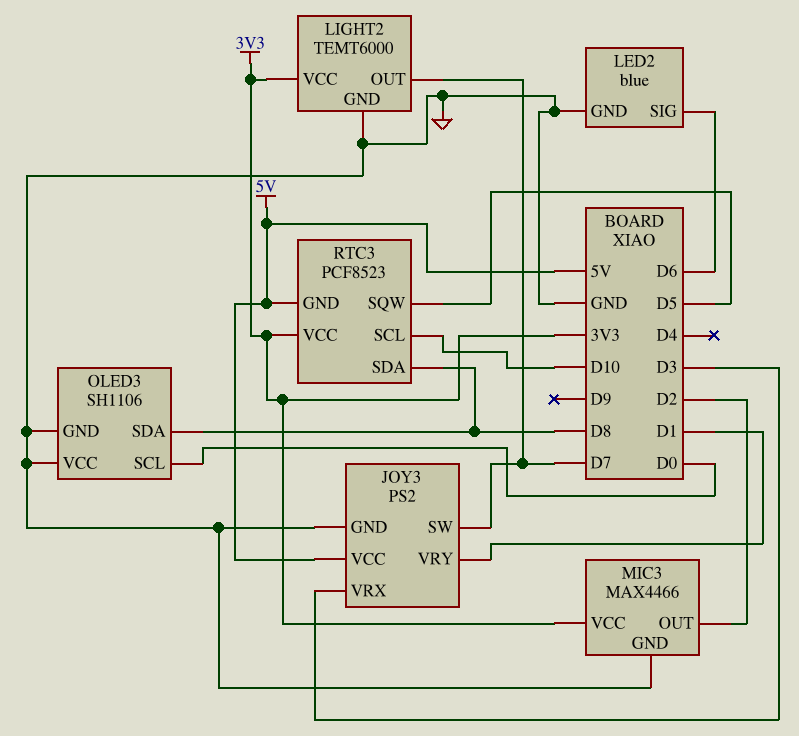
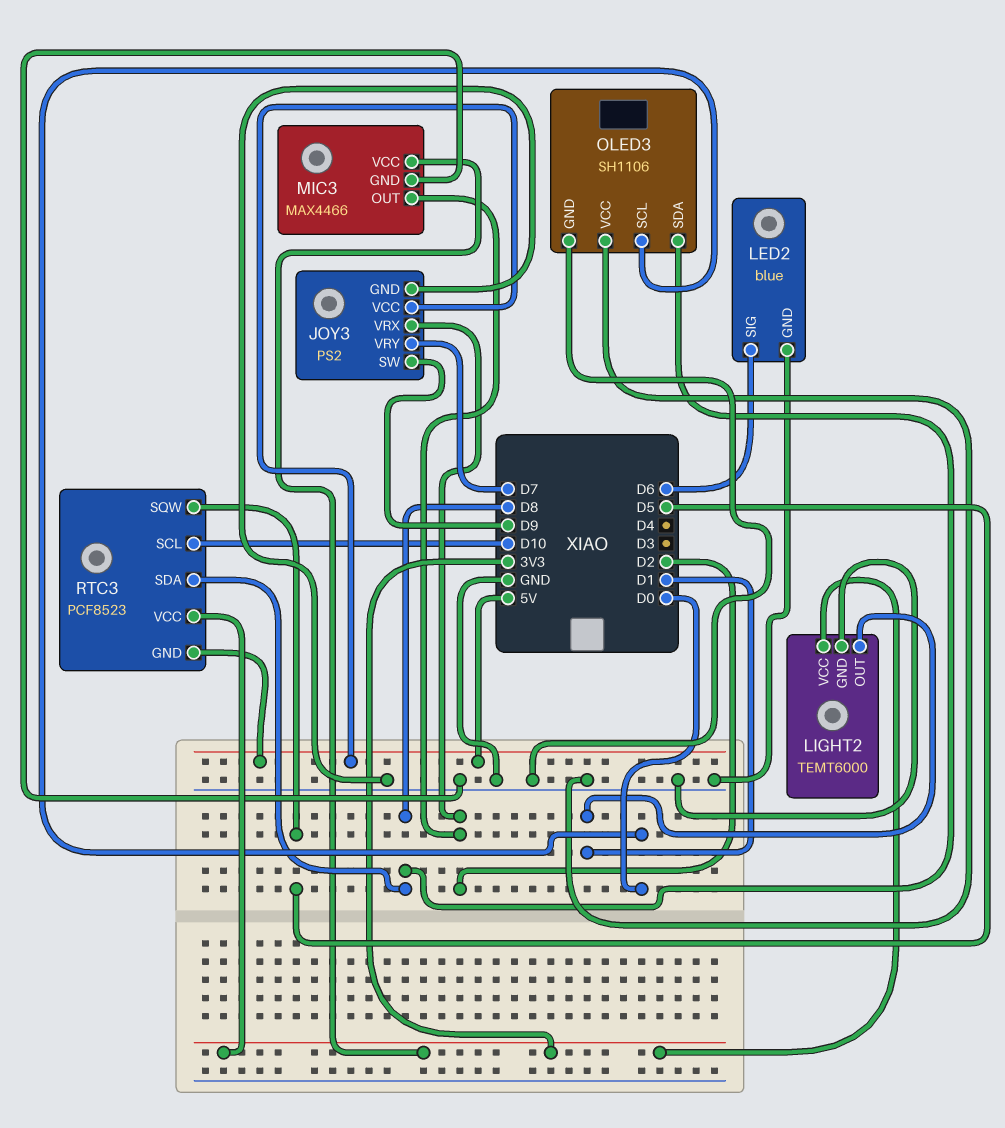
JOY3 pin SW: D7 -> D9
JOY3 pin VRX: D3 -> D2
JOY3 pin VRY: D1 -> D7
LIGHT2 pin OUT: D7 -> D1

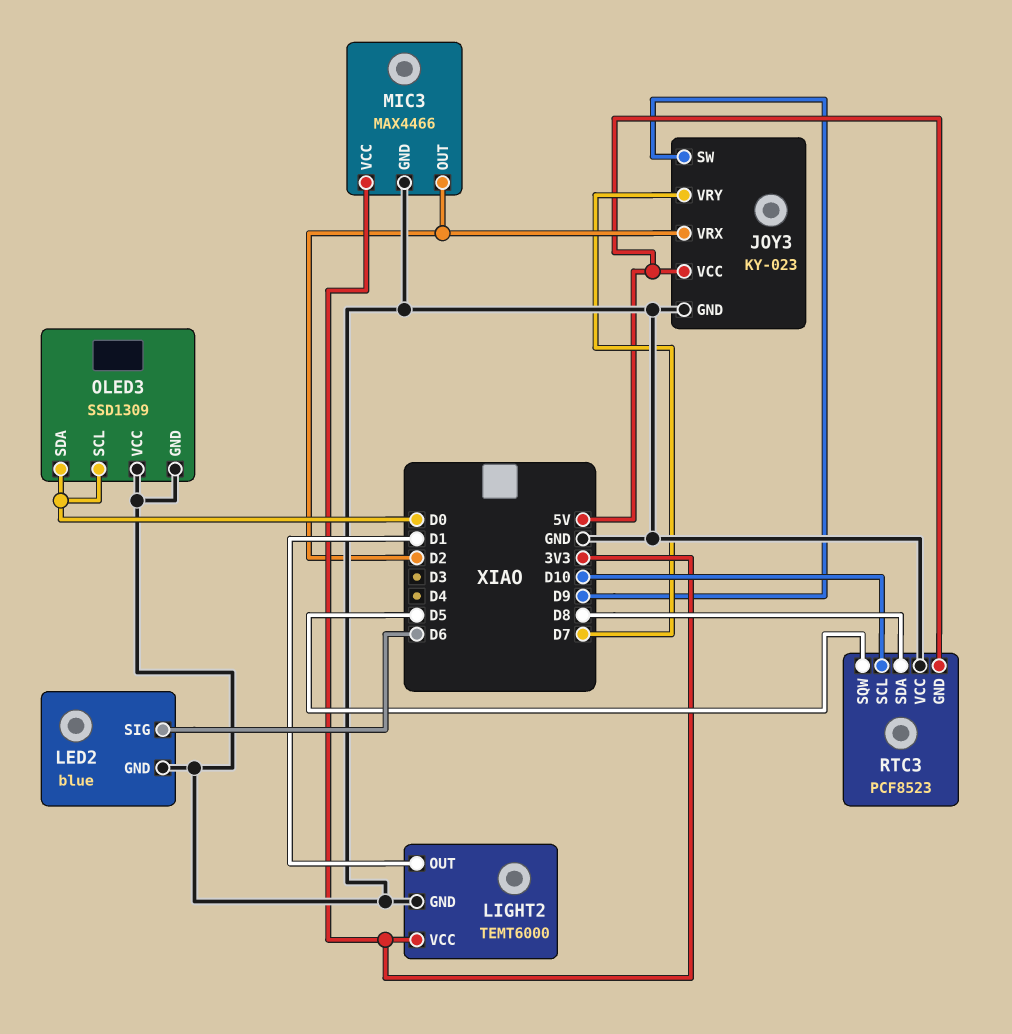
JOY3: PS2 -> KY-023
OLED3: SH1106 -> SSD1309
OLED3 pin SDA: D8 -> D0
RTC3 pin VCC: 3V3 -> GND

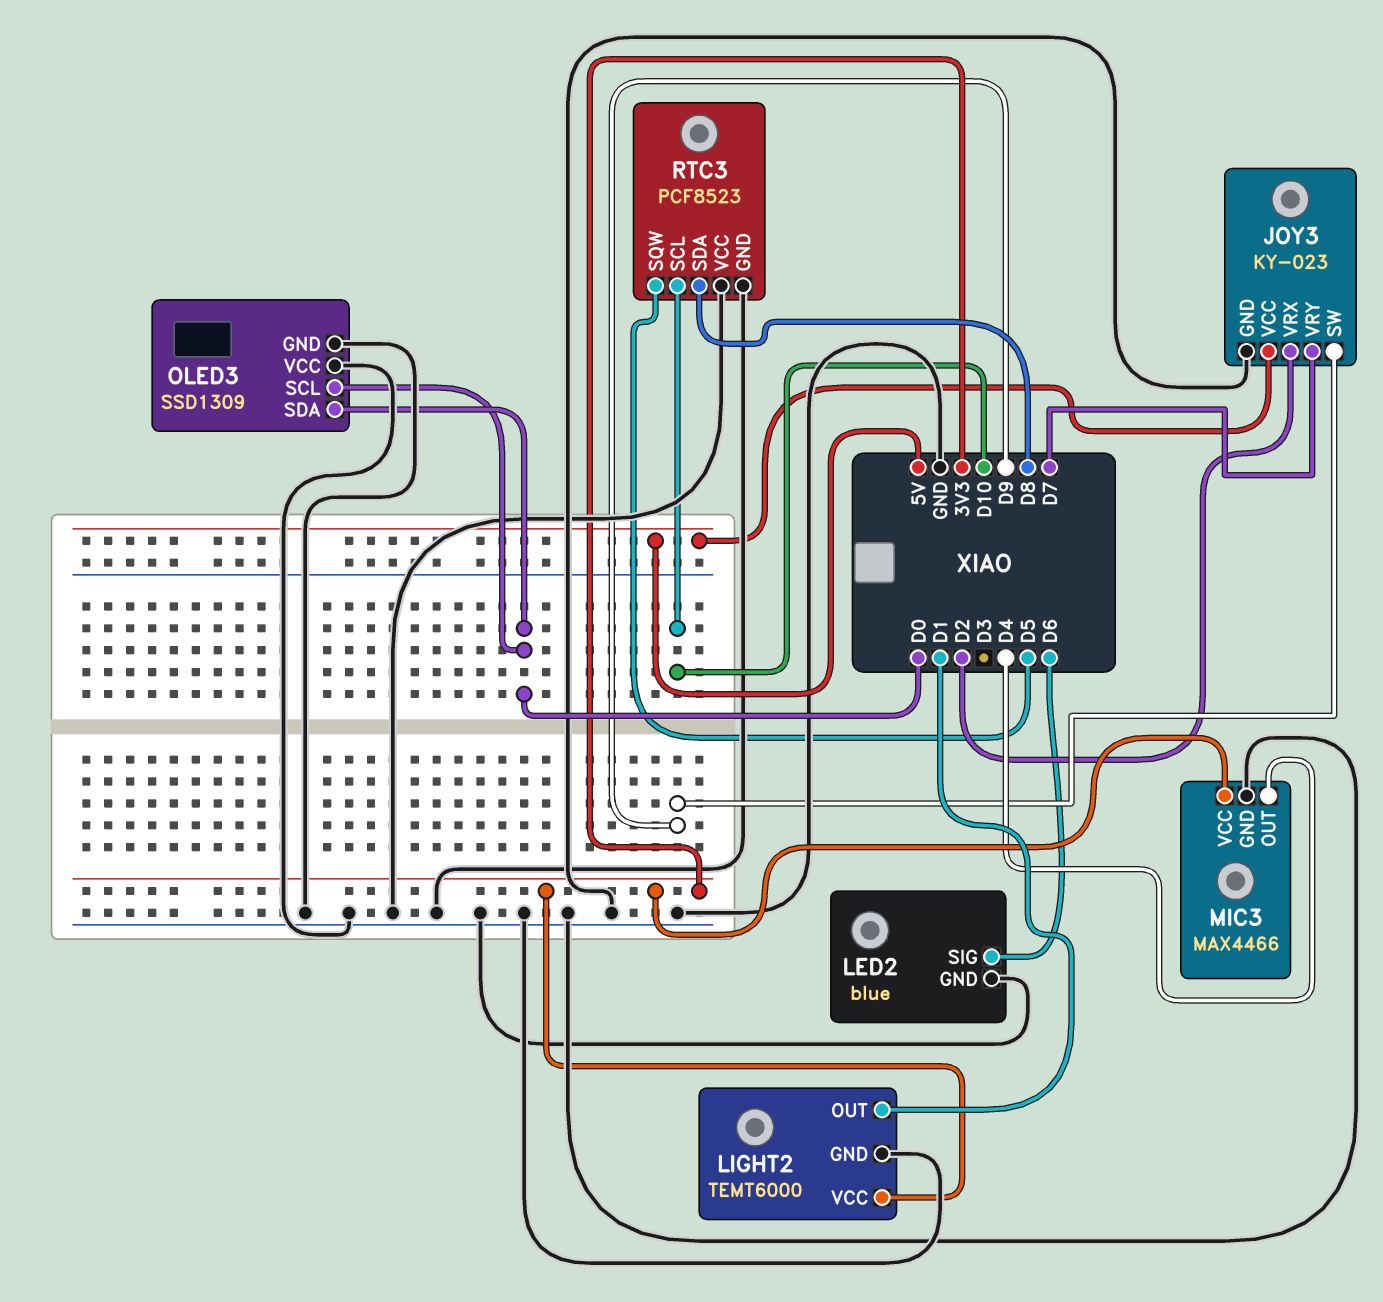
MIC3 pin OUT: D2 -> D4
RTC3 pin GND: 5V -> GND

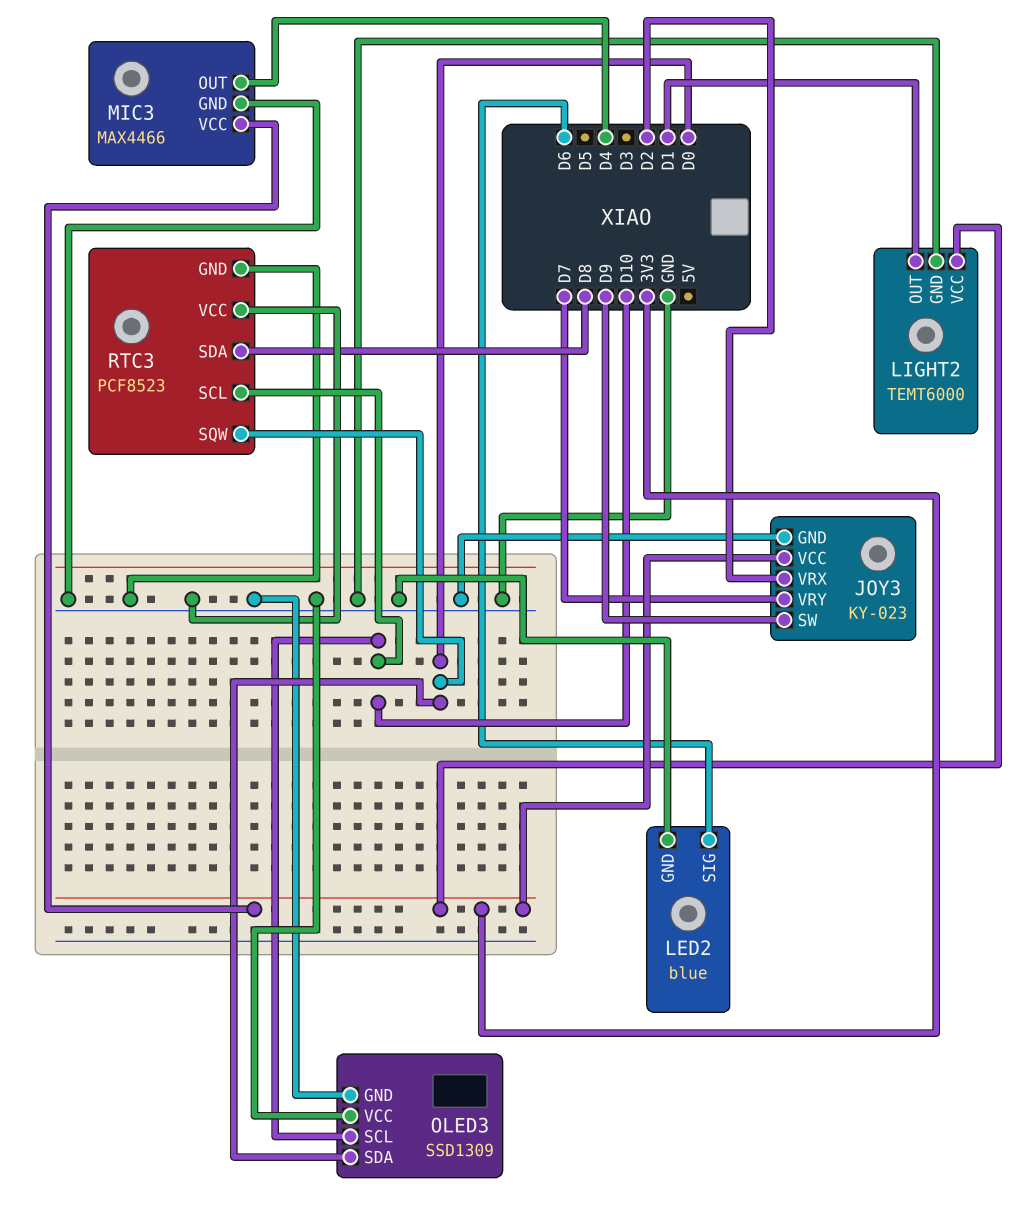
JOY3 pin VCC: 5V -> 3V3
OLED3 pin SCL: D0 -> D10
RTC3 pin SQW: D5 -> D0

